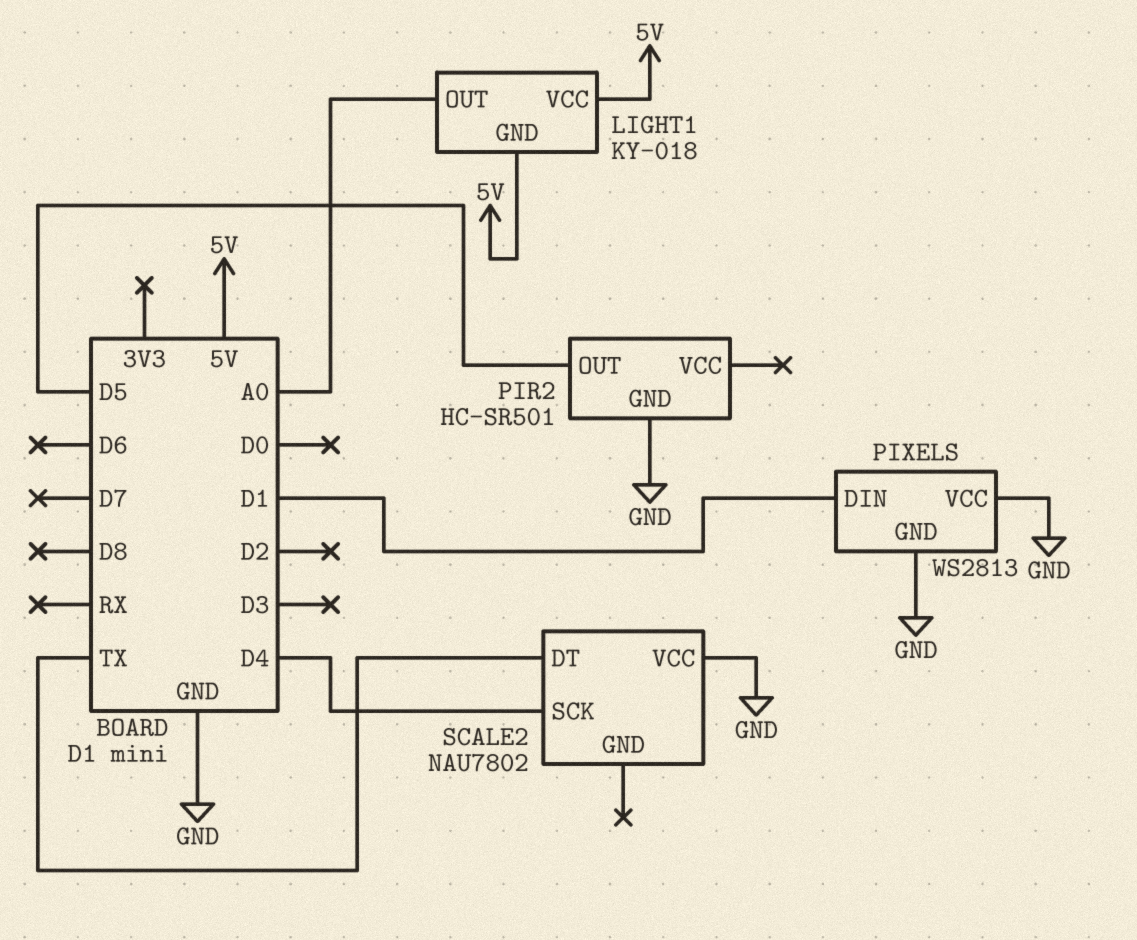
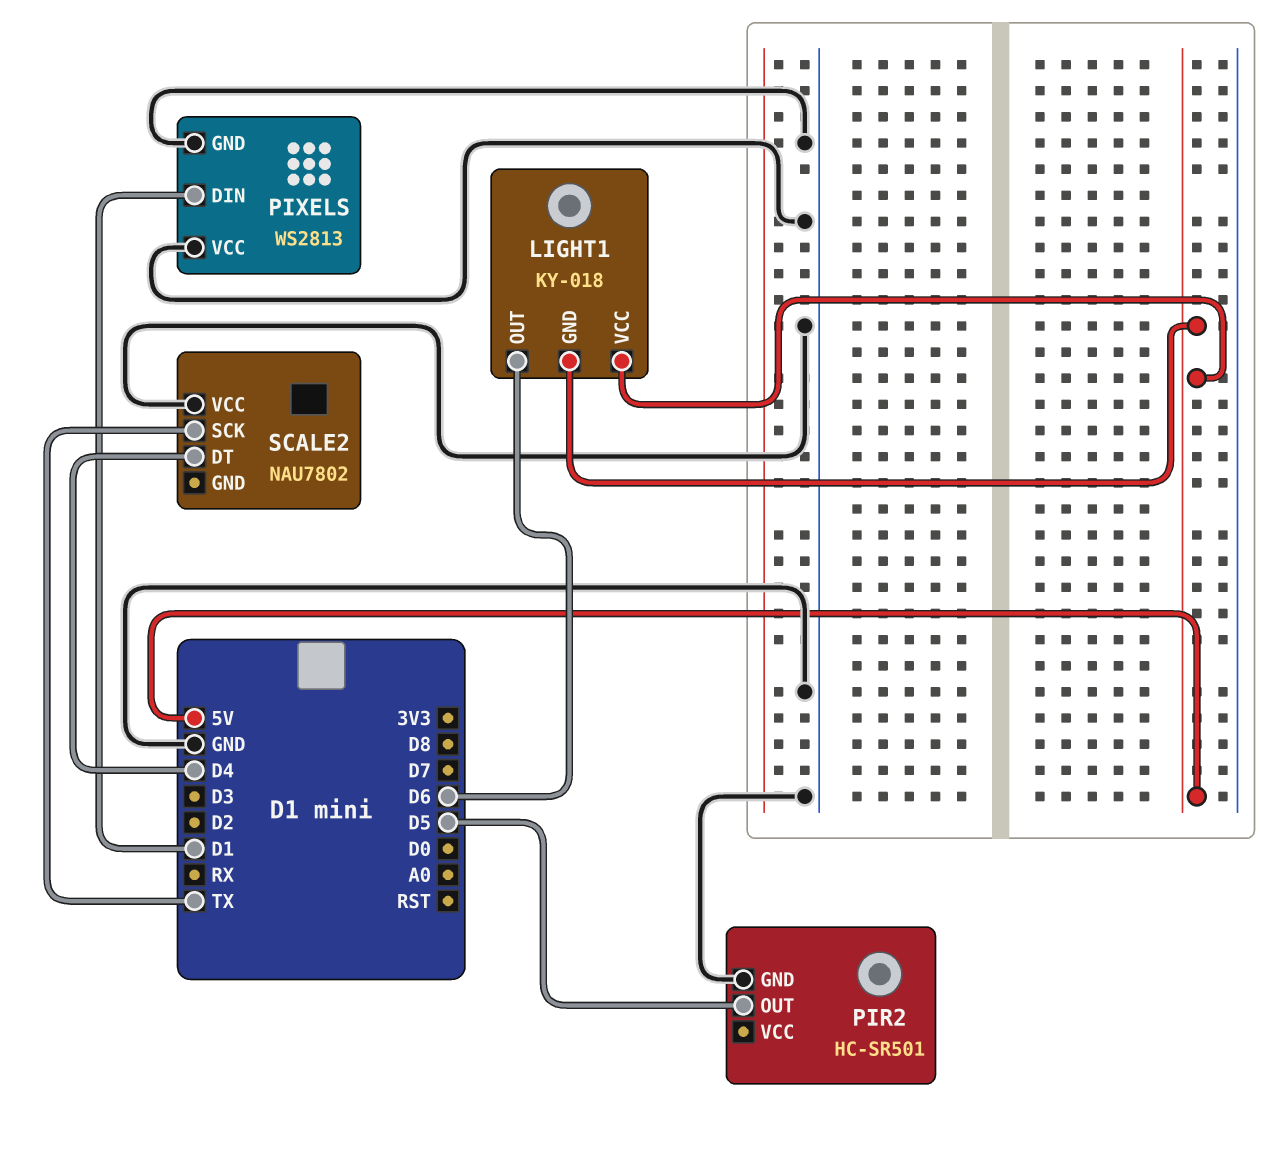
LIGHT1 pin OUT: A0 -> D6
SCALE2 pin DT: TX -> D4
SCALE2 pin SCK: D4 -> TX

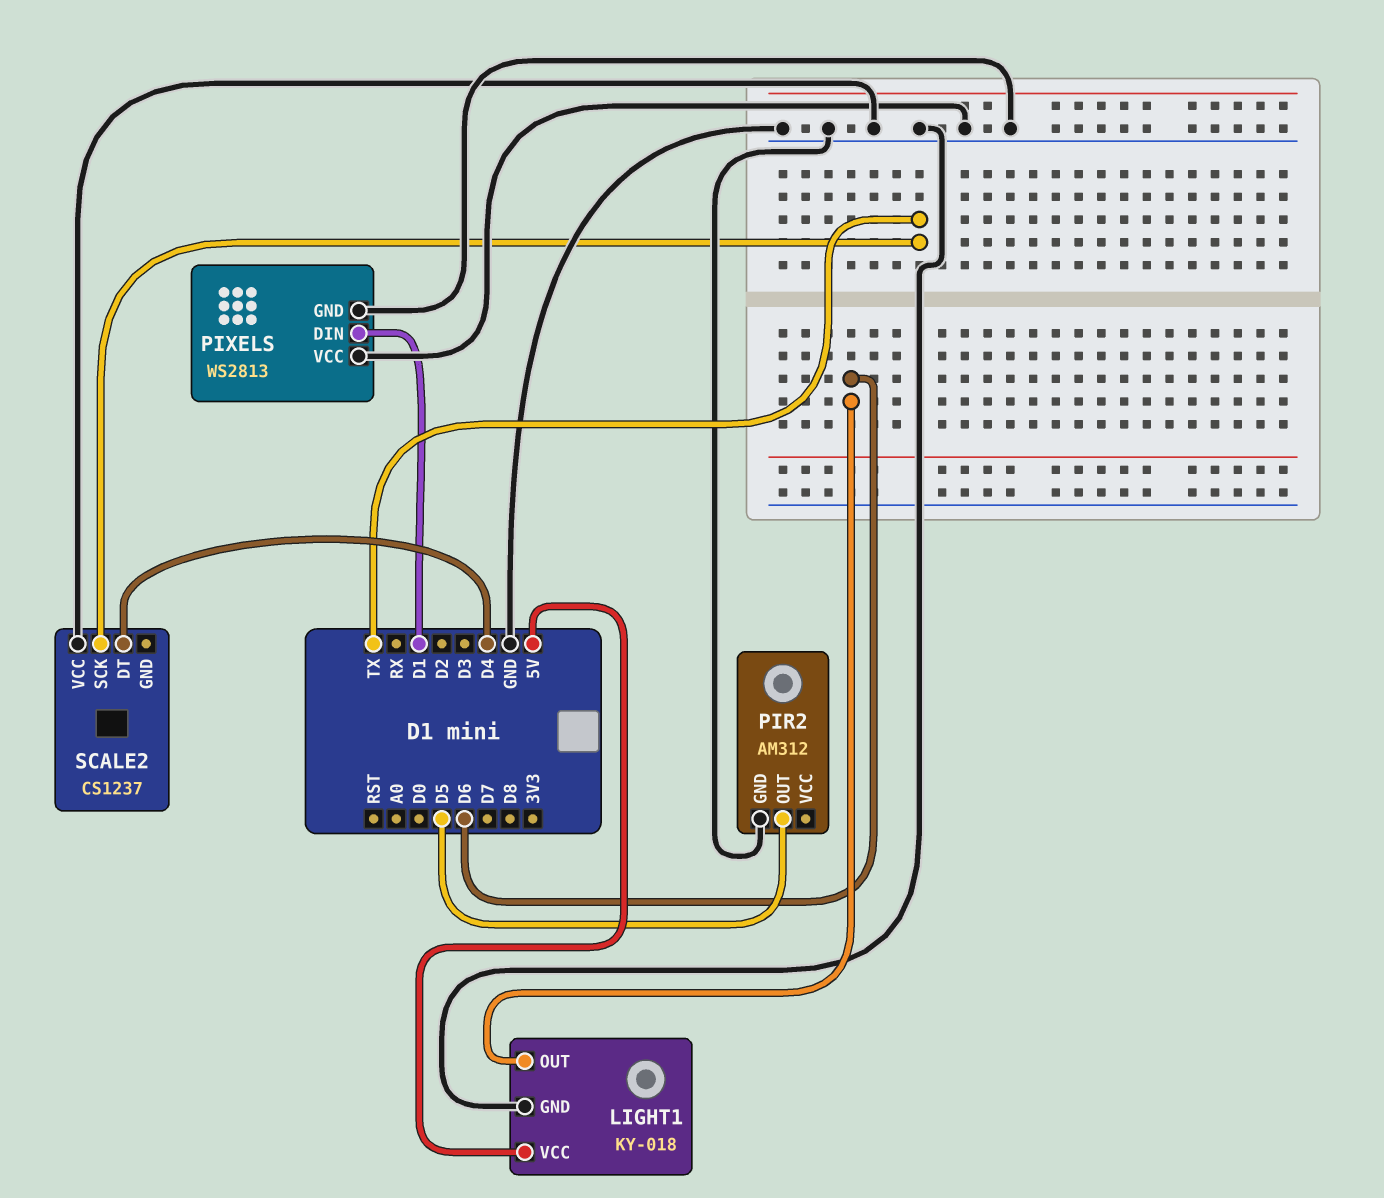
LIGHT1 pin GND: 5V -> GND
PIR2: HC-SR501 -> AM312
SCALE2: NAU7802 -> CS1237

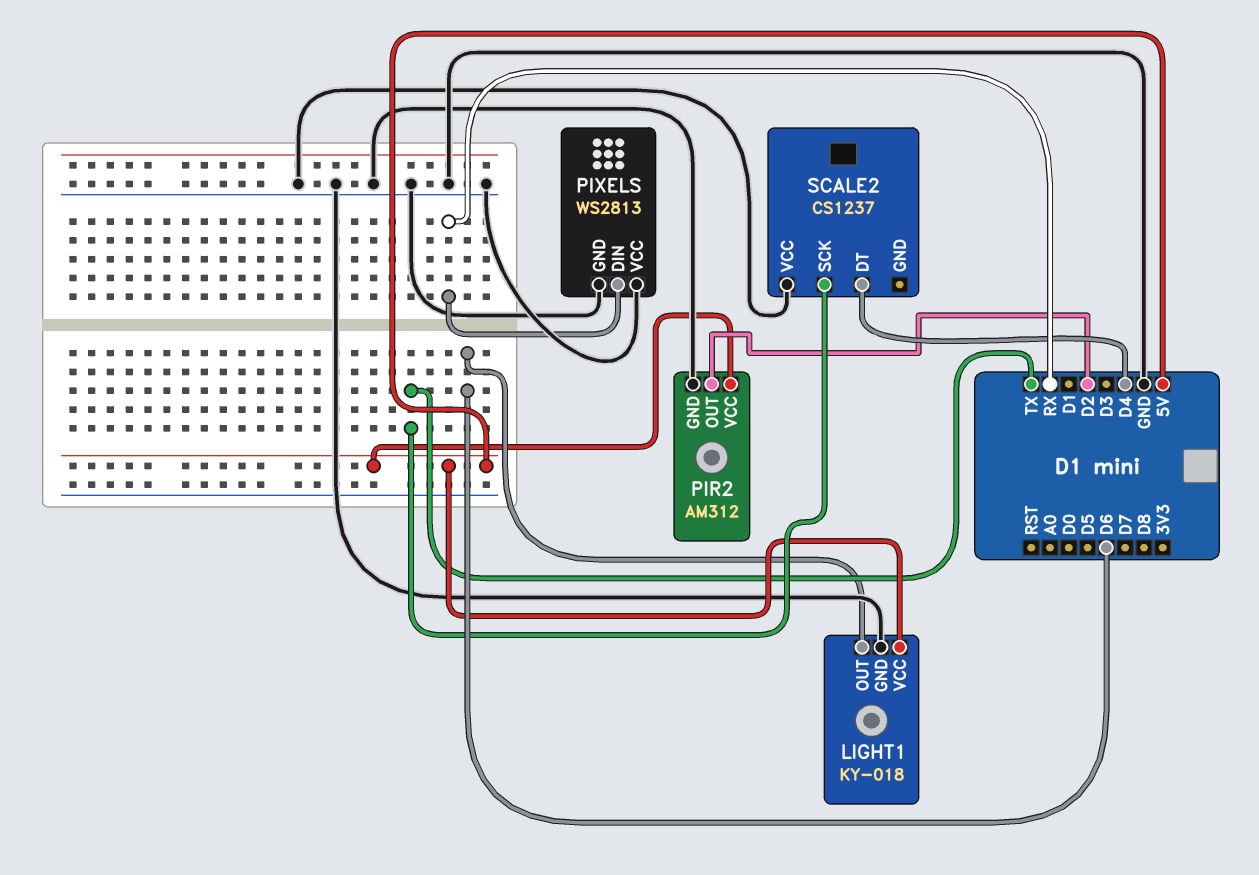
PIR2 pin OUT: D5 -> D2
PIR2 pin VCC: none -> 5V
PIXELS pin DIN: D1 -> RX

